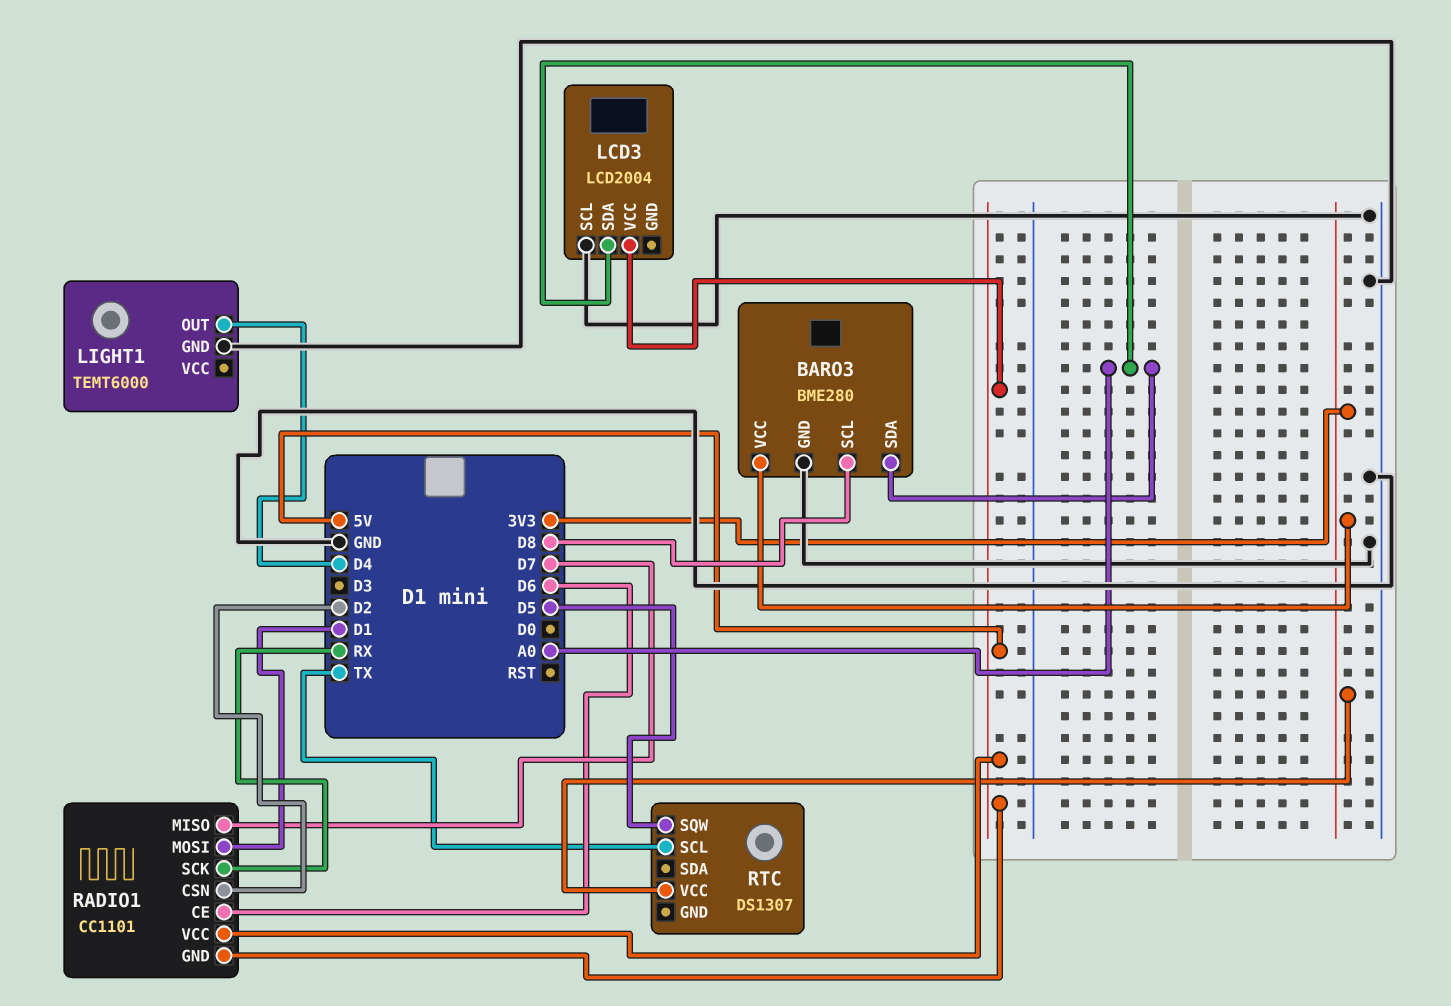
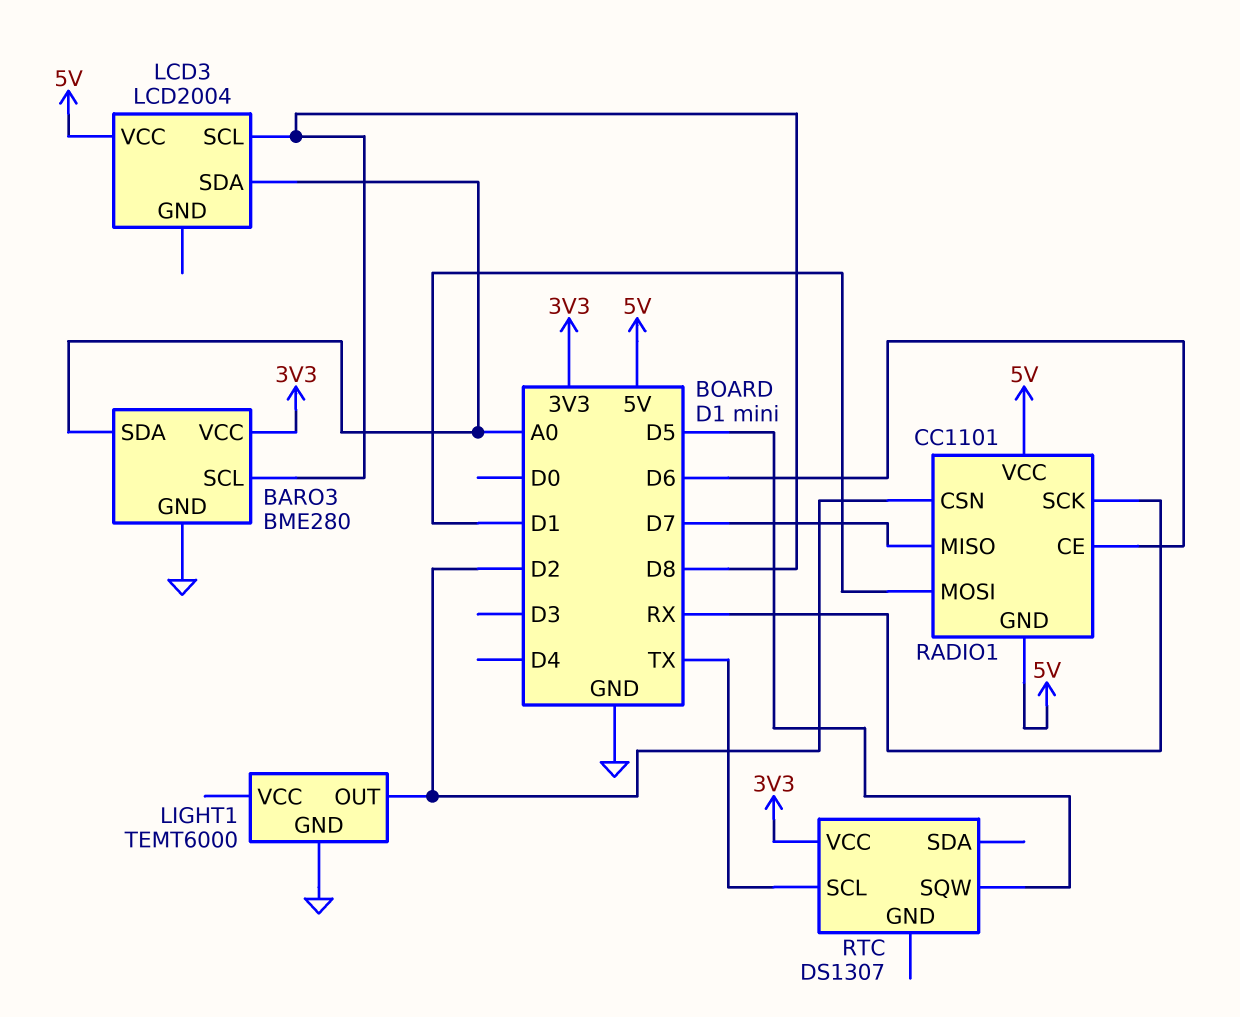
LCD3 pin SCL: GND -> D8
LIGHT1 pin OUT: D4 -> D2

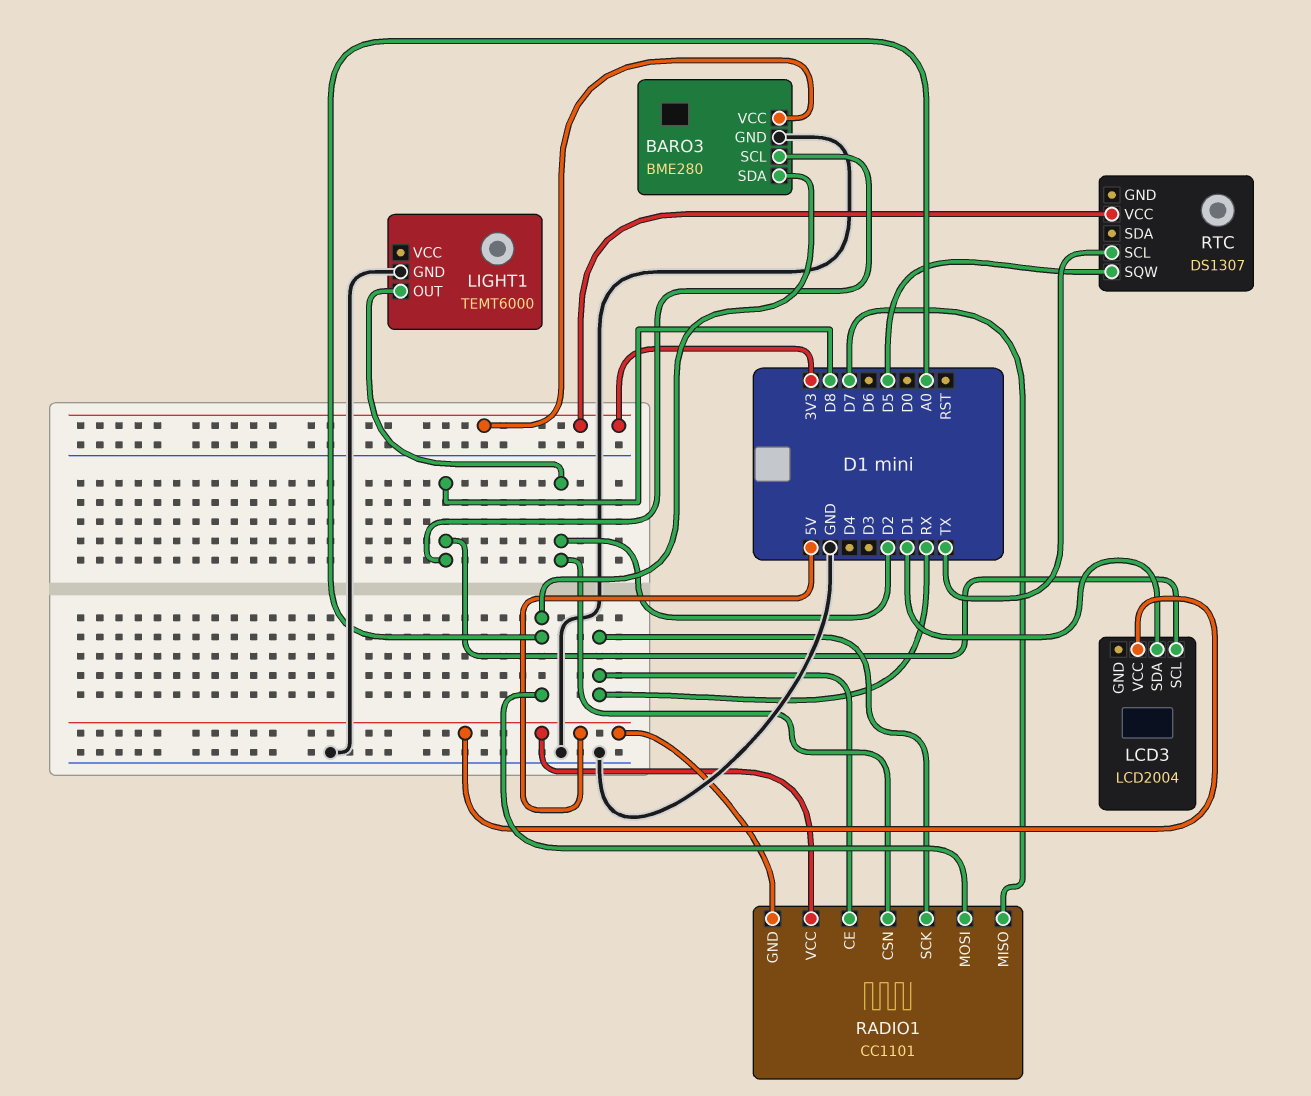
LCD3 pin SDA: A0 -> D1
RADIO1 pin CE: D6 -> RX
RADIO1 pin MOSI: D1 -> A0

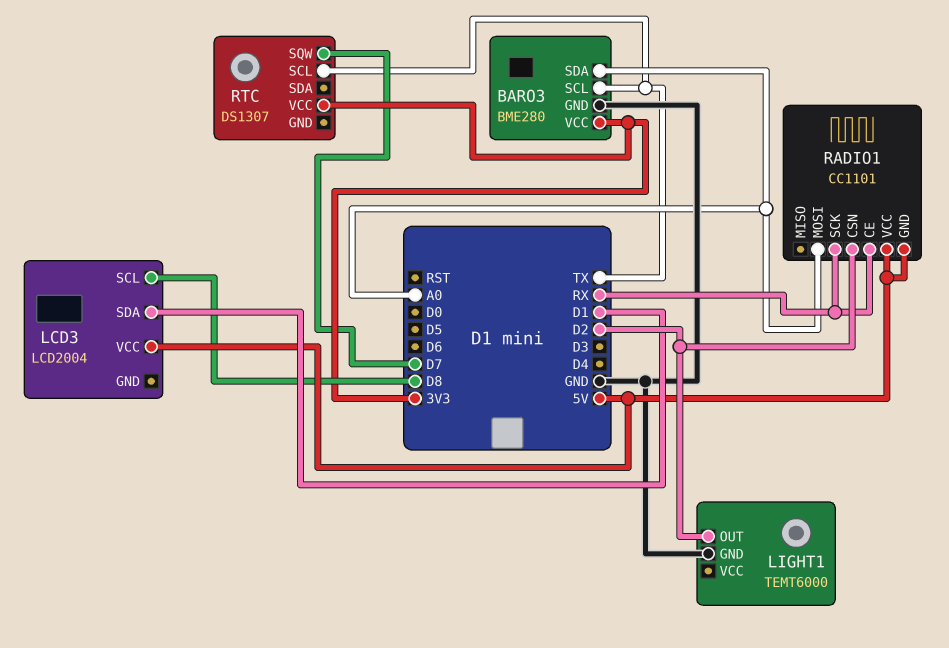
BARO3 pin SCL: D8 -> TX
RADIO1 pin MISO: D7 -> none
RTC pin SQW: D5 -> D7

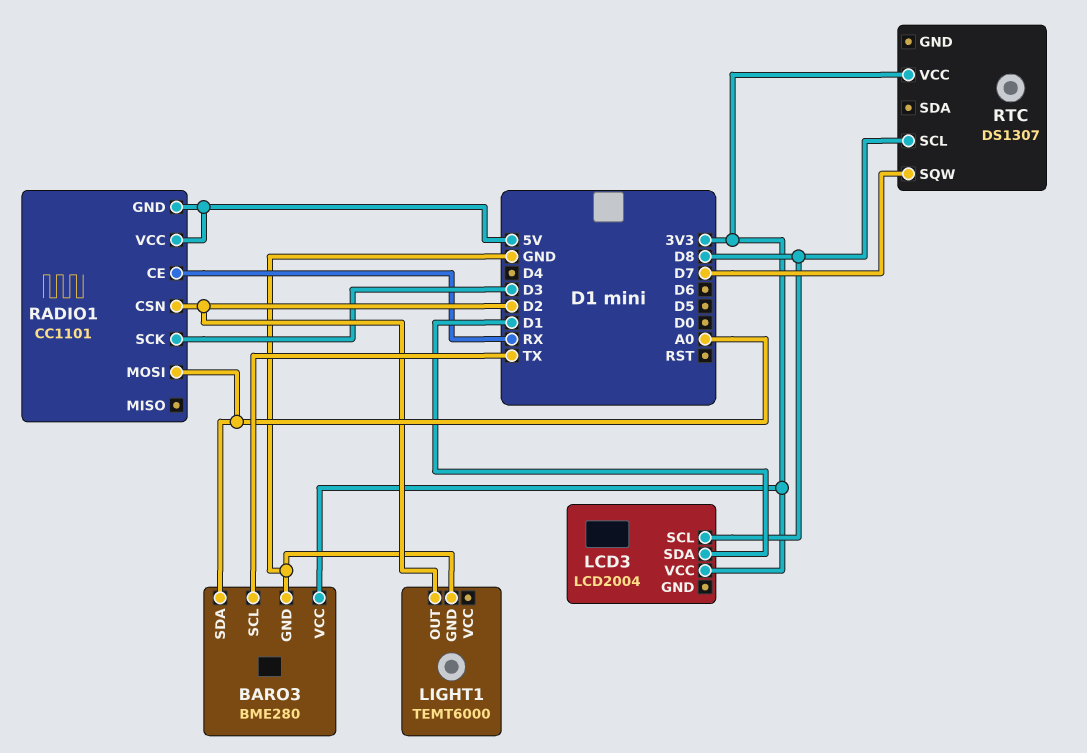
LCD3 pin VCC: 5V -> 3V3
RADIO1 pin SCK: RX -> D3
RTC pin SCL: TX -> D8

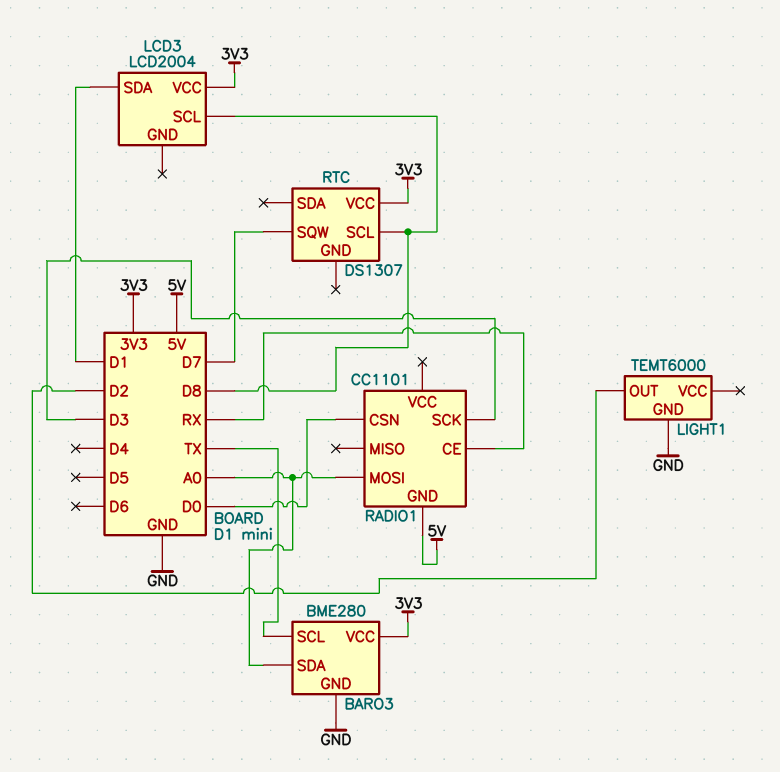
RADIO1 pin CSN: D2 -> D0
RADIO1 pin VCC: 5V -> none

